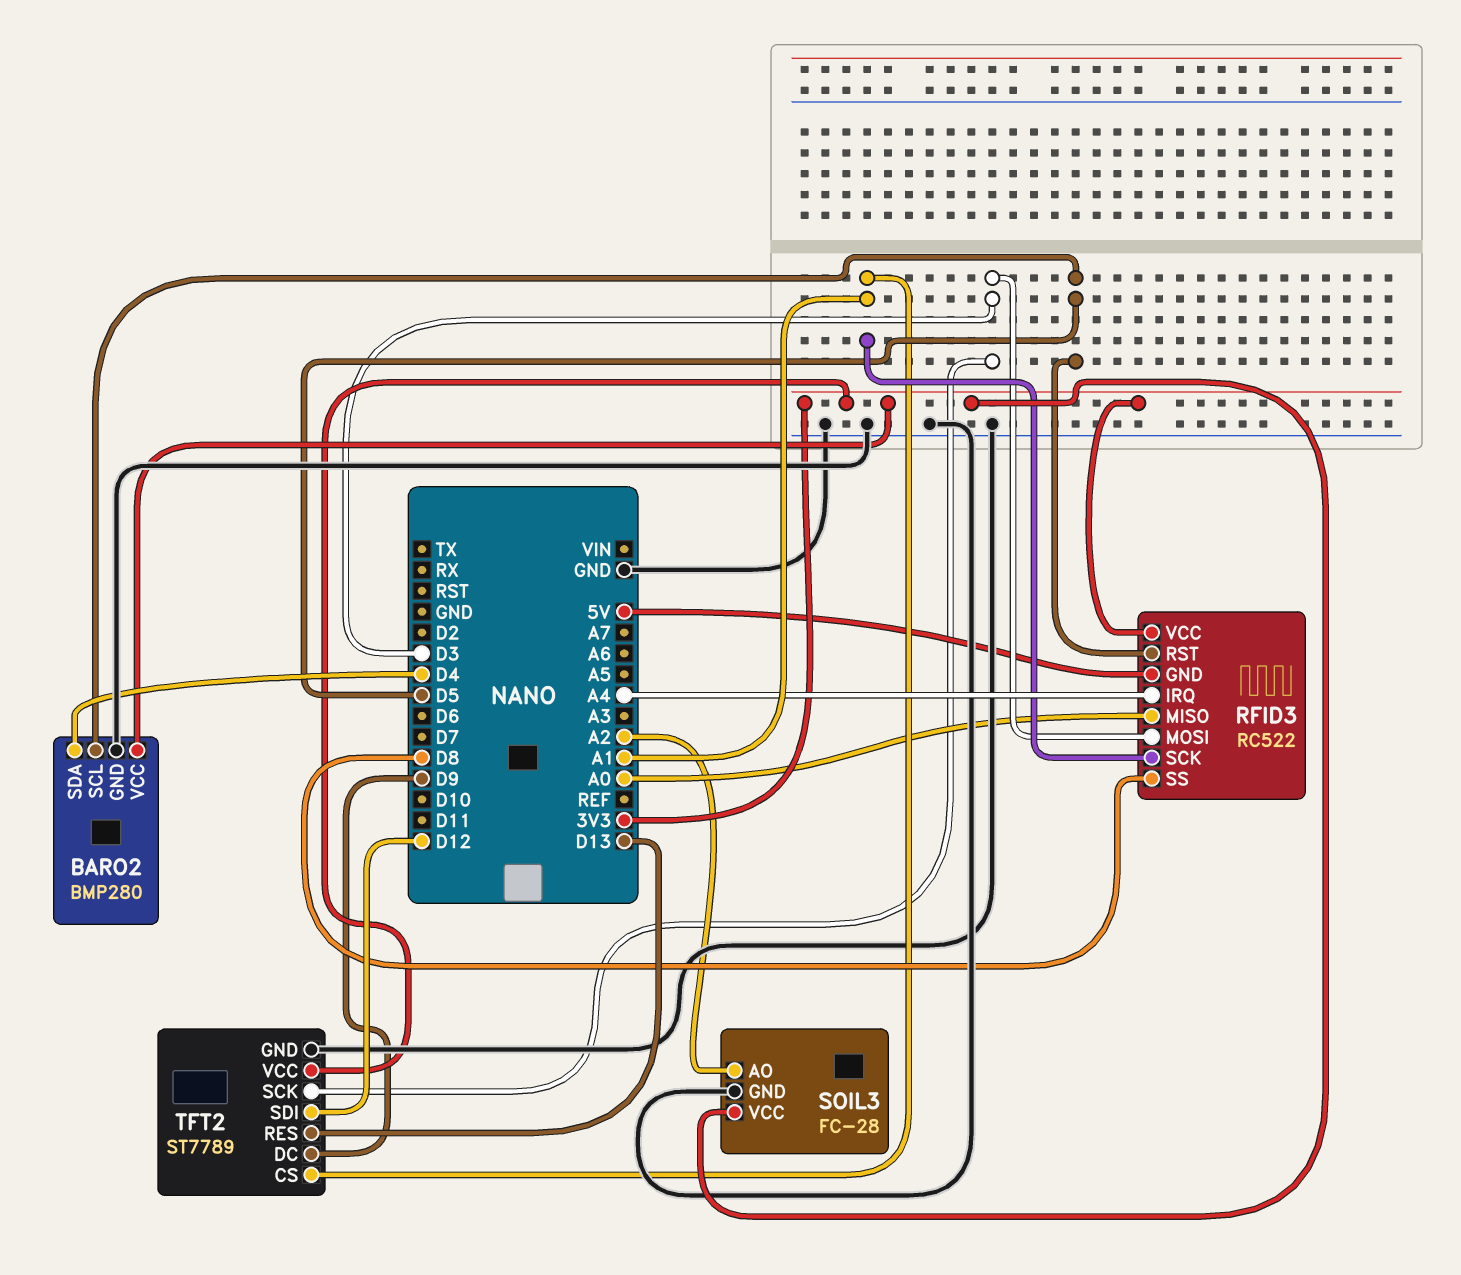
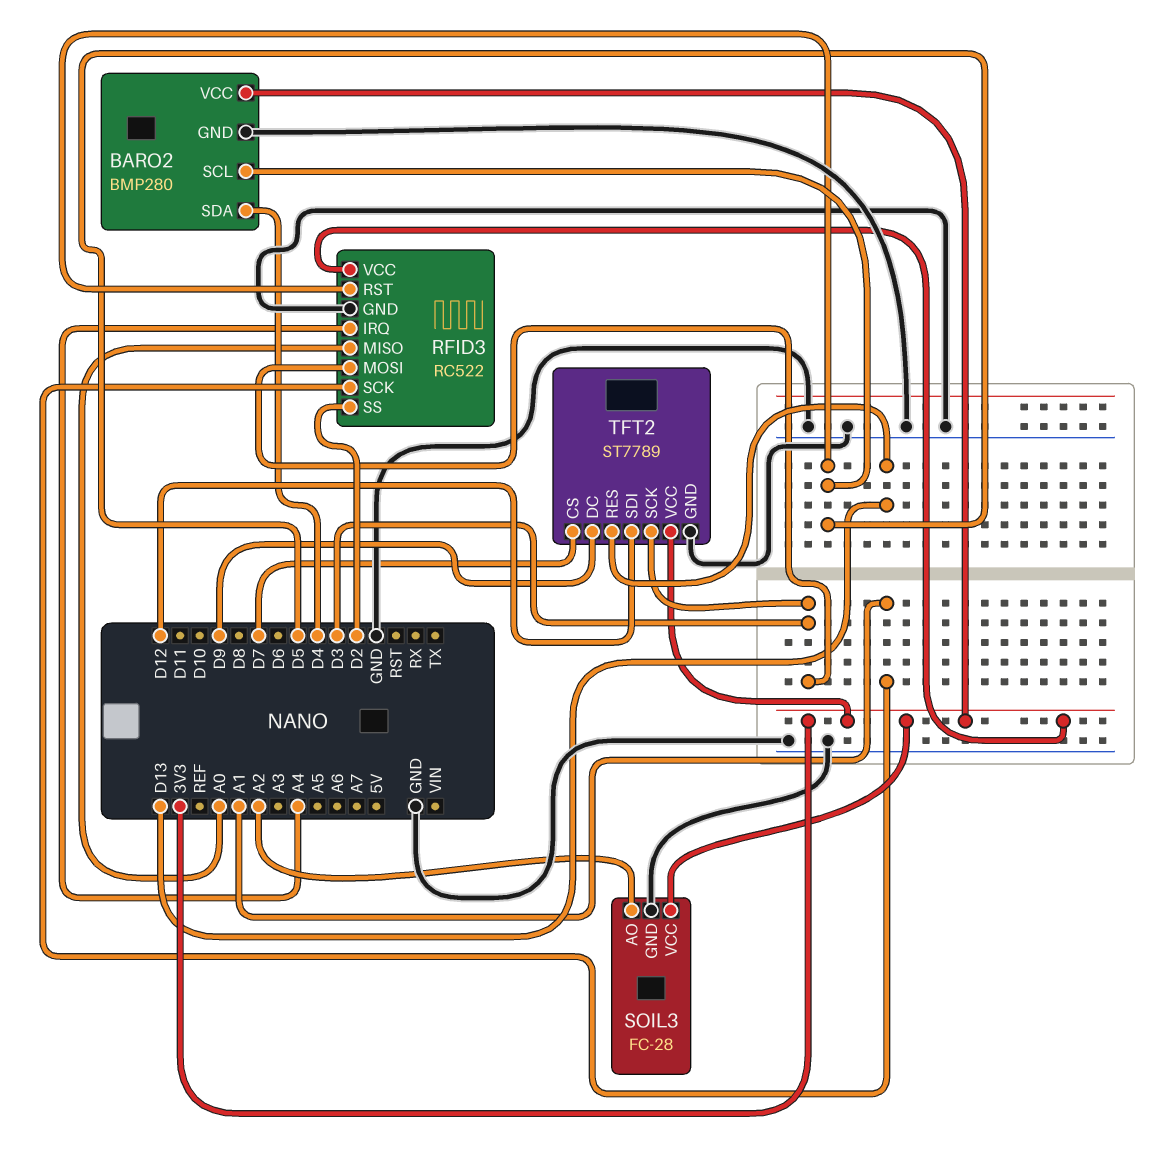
RFID3 pin GND: 5V -> GND
RFID3 pin SS: D8 -> D2
TFT2 pin CS: A1 -> D7

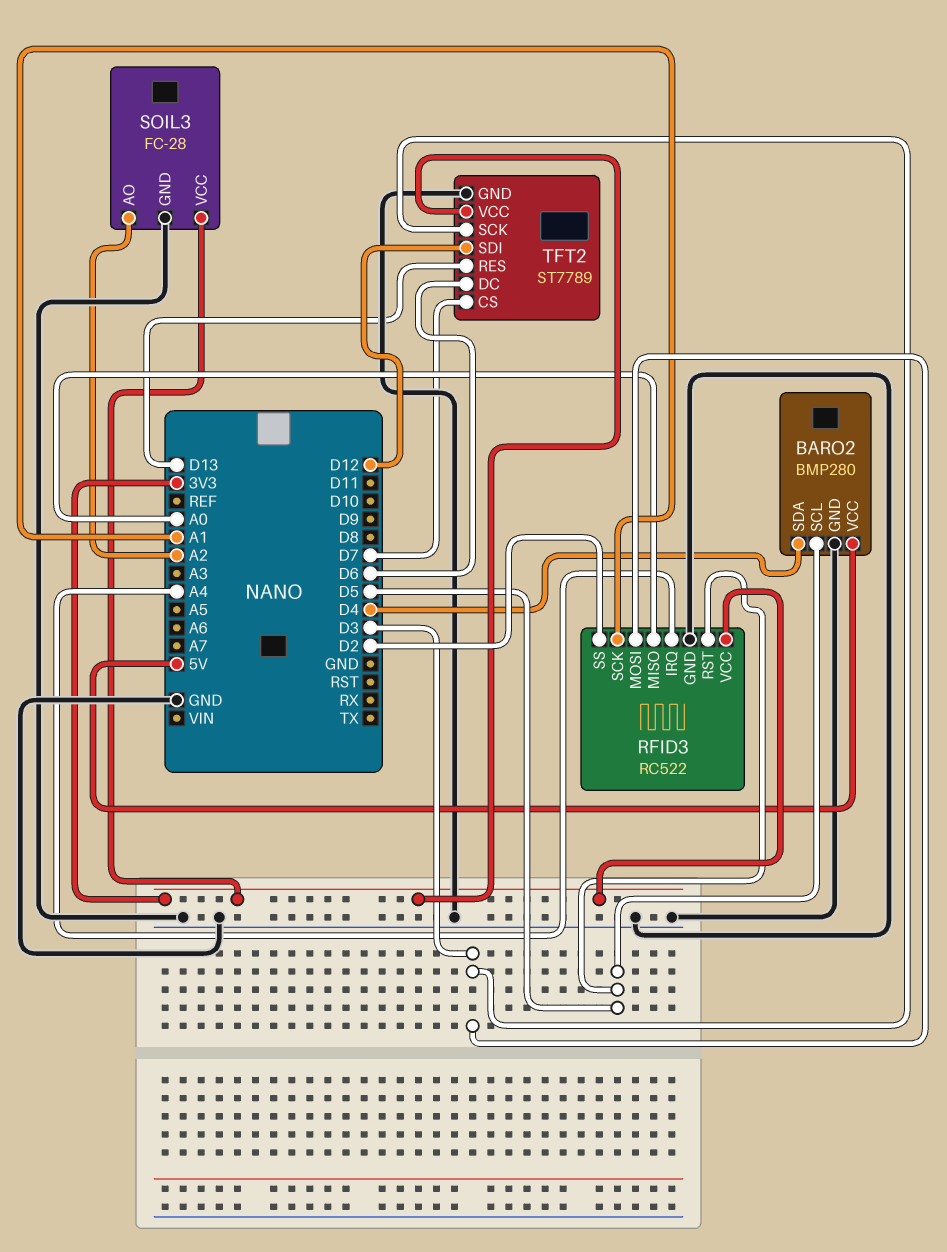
BARO2 pin VCC: 3V3 -> 5V
TFT2 pin DC: D9 -> D6

